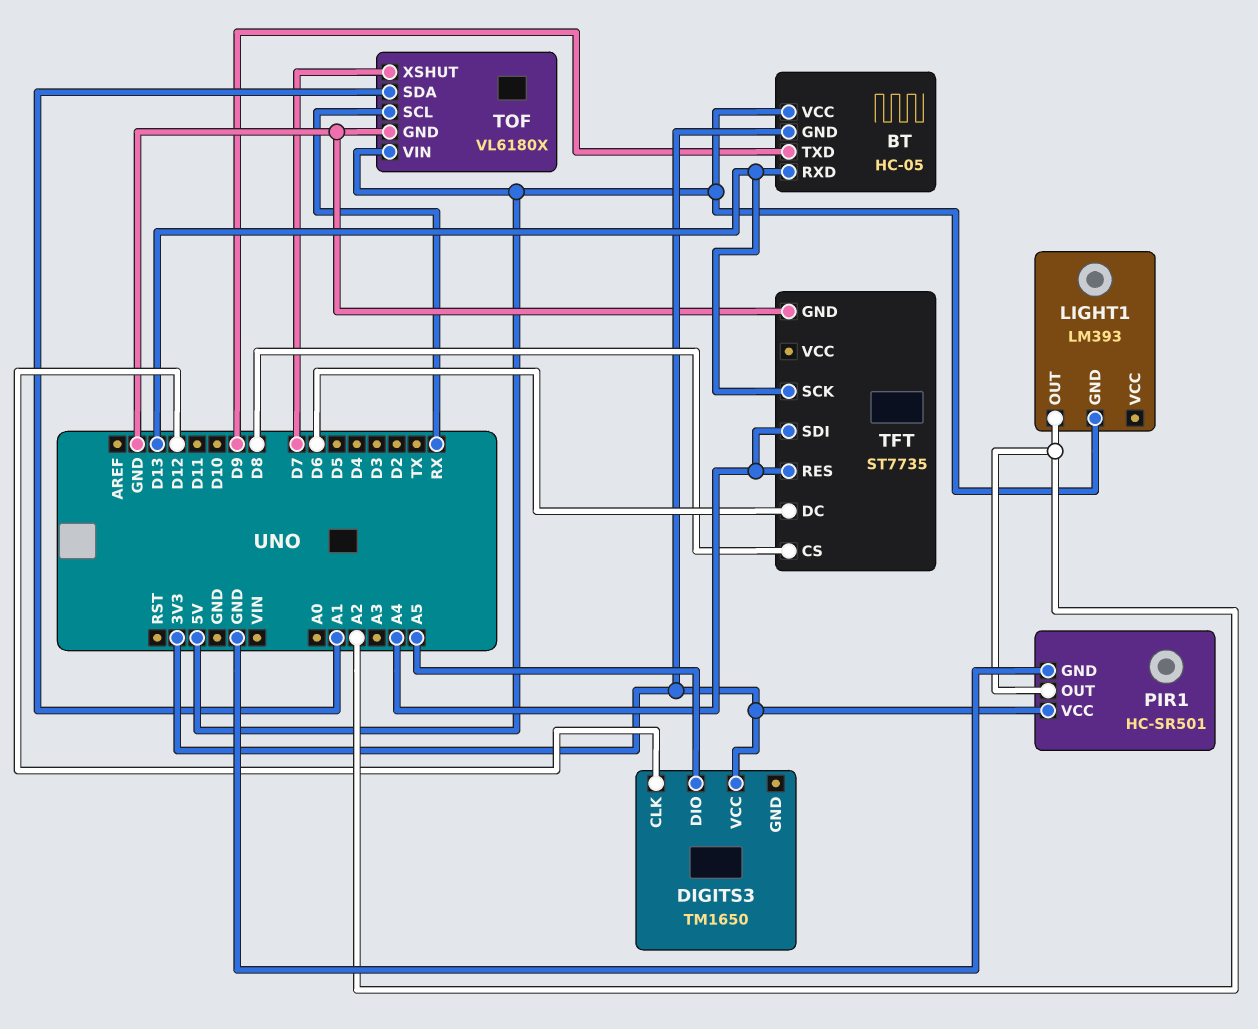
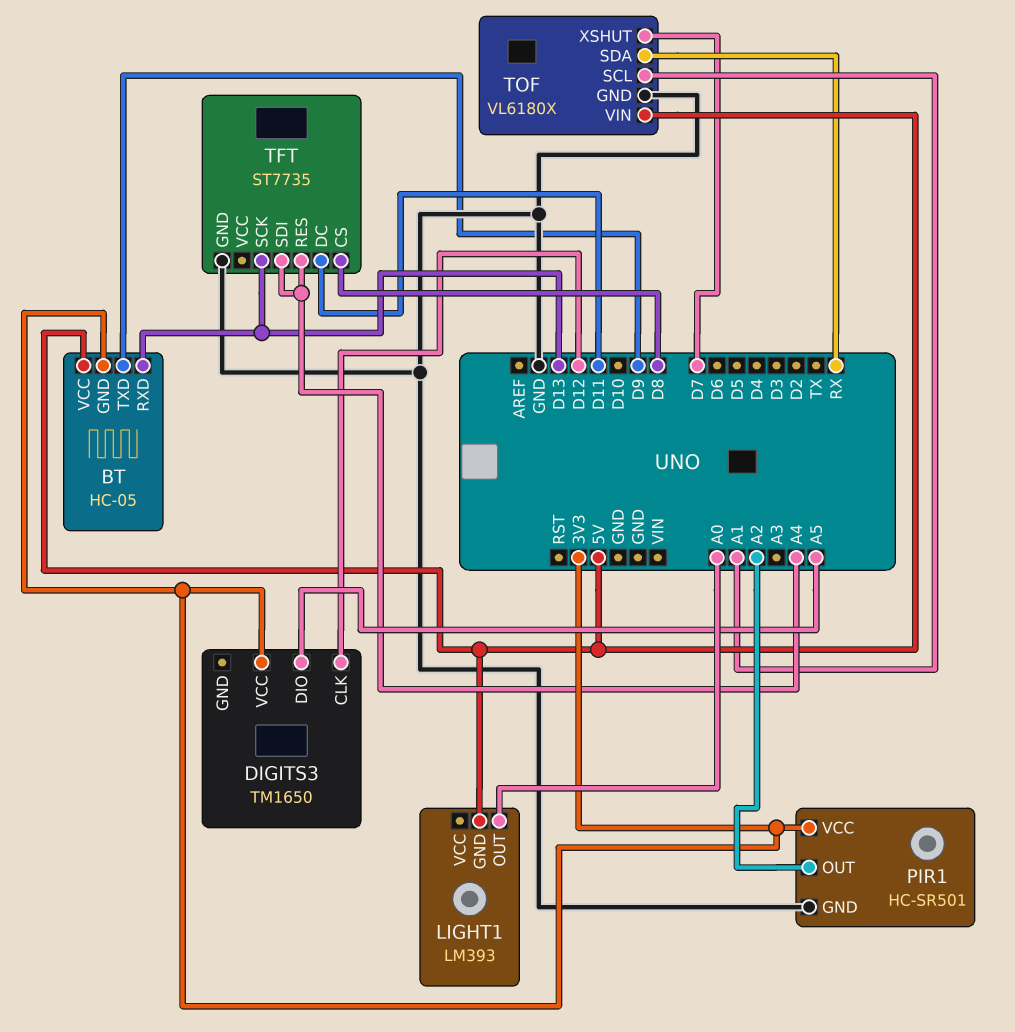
LIGHT1 pin OUT: A2 -> A0
TFT pin DC: D6 -> D11
TOF pin SCL: RX -> A1
TOF pin SDA: A1 -> RX

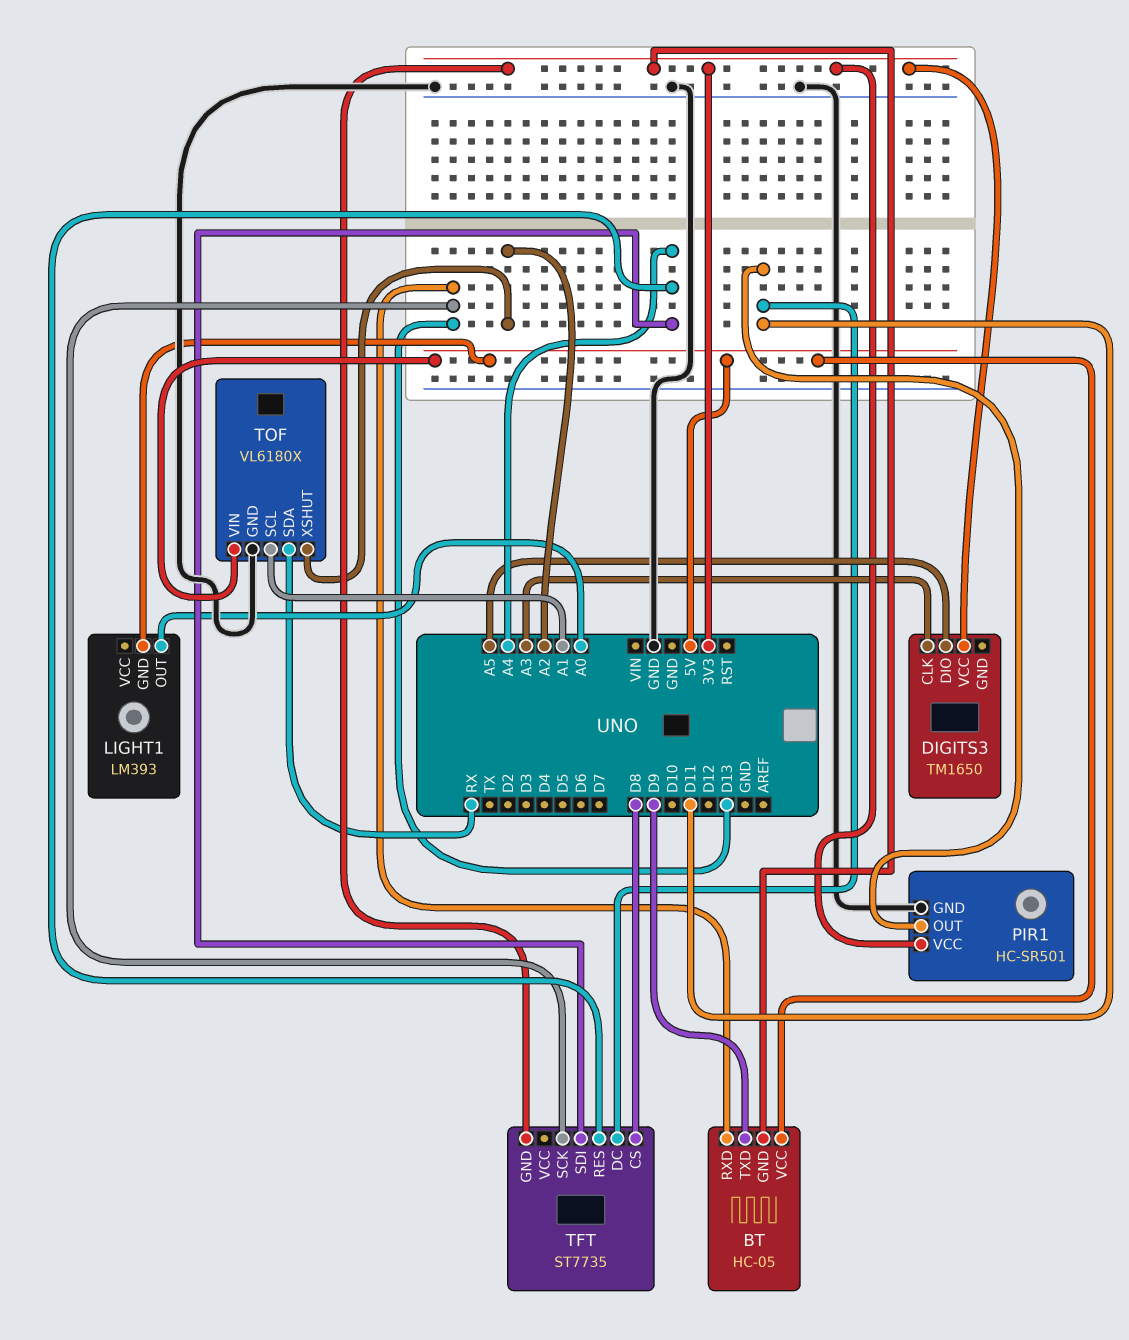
DIGITS3 pin CLK: D12 -> A3
PIR1 pin OUT: A2 -> D11
TFT pin GND: GND -> 3V3
TOF pin XSHUT: D7 -> A2

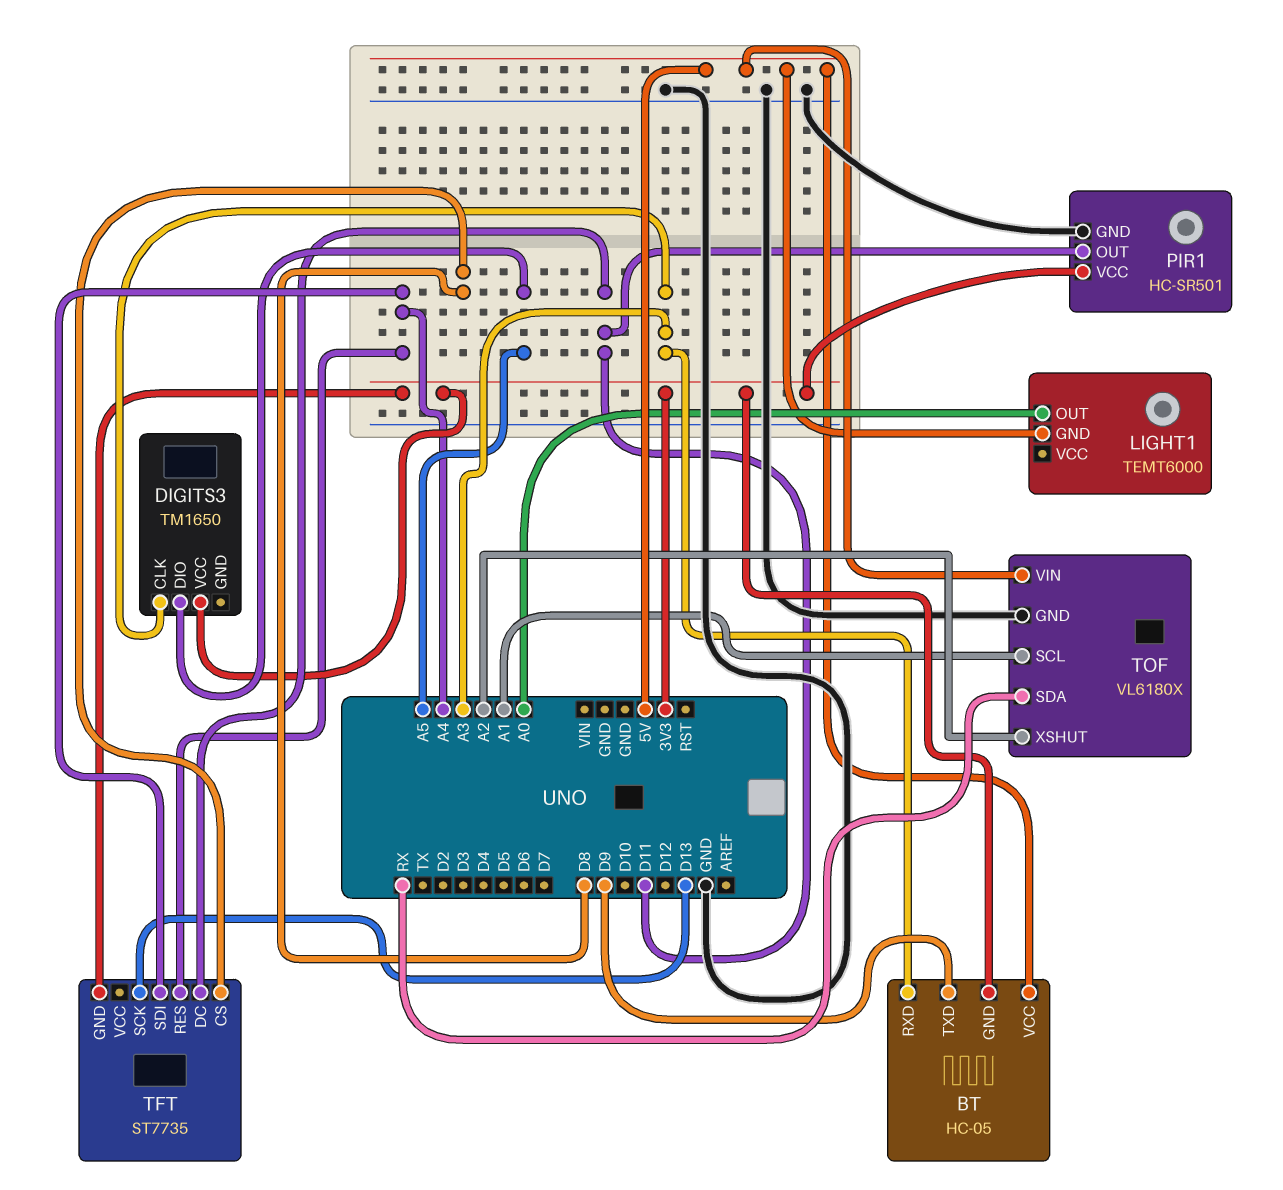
BT pin RXD: D13 -> A3
LIGHT1: LM393 -> TEMT6000

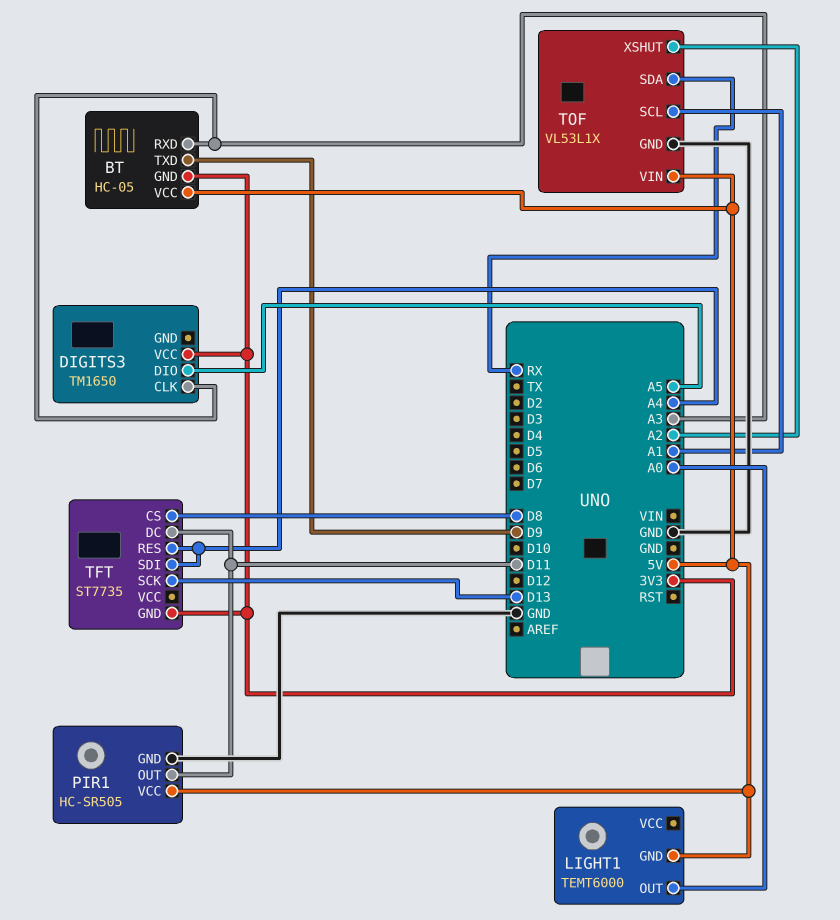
PIR1: HC-SR501 -> HC-SR505
PIR1 pin VCC: 3V3 -> 5V
TOF: VL6180X -> VL53L1X

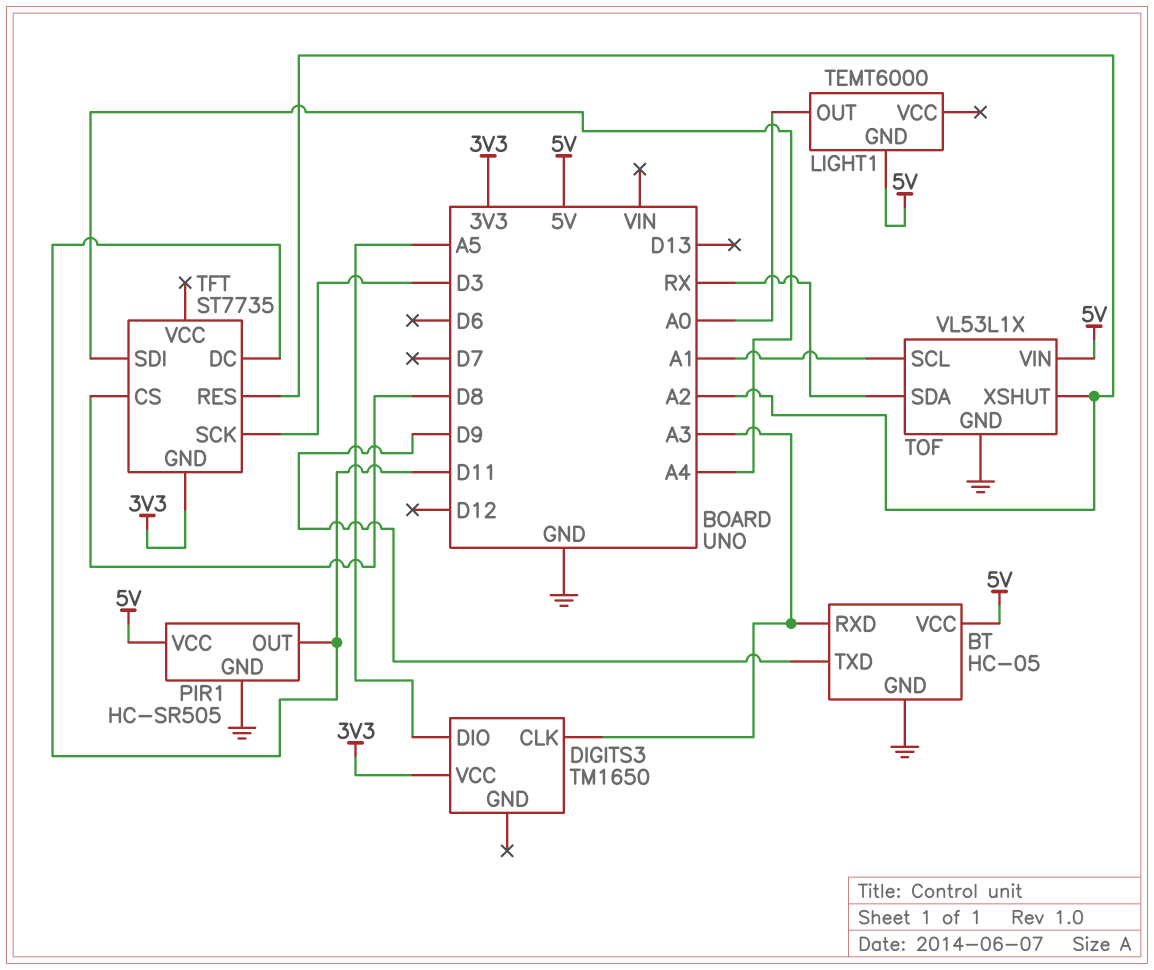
BT pin GND: 3V3 -> GND
TFT pin RES: A4 -> A2
TFT pin SCK: D13 -> D3

